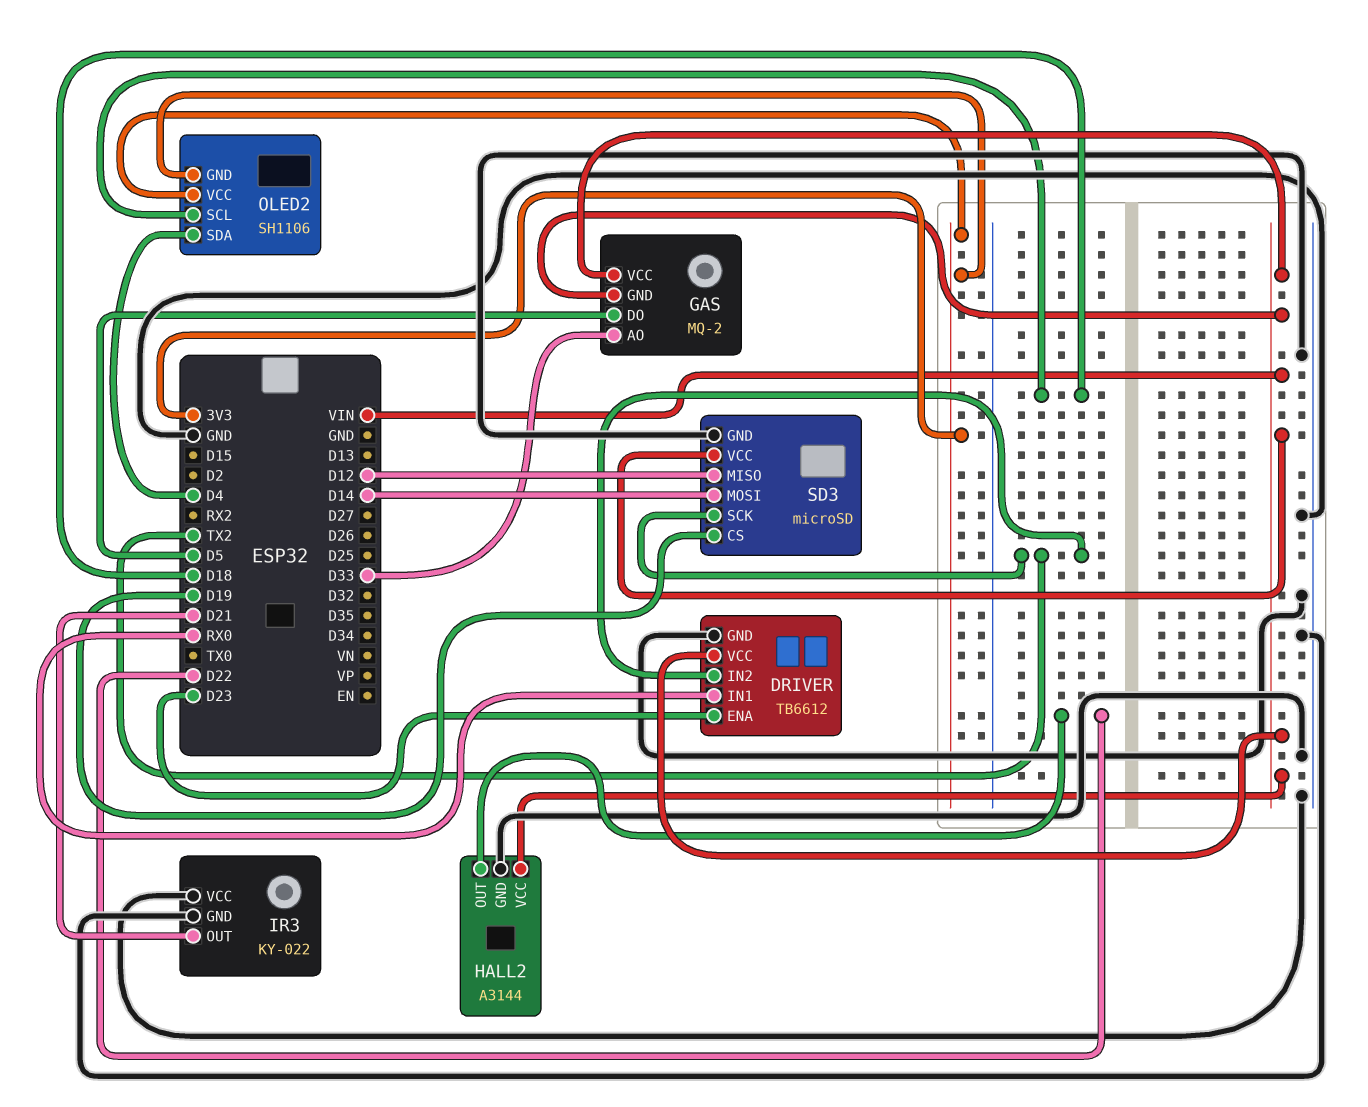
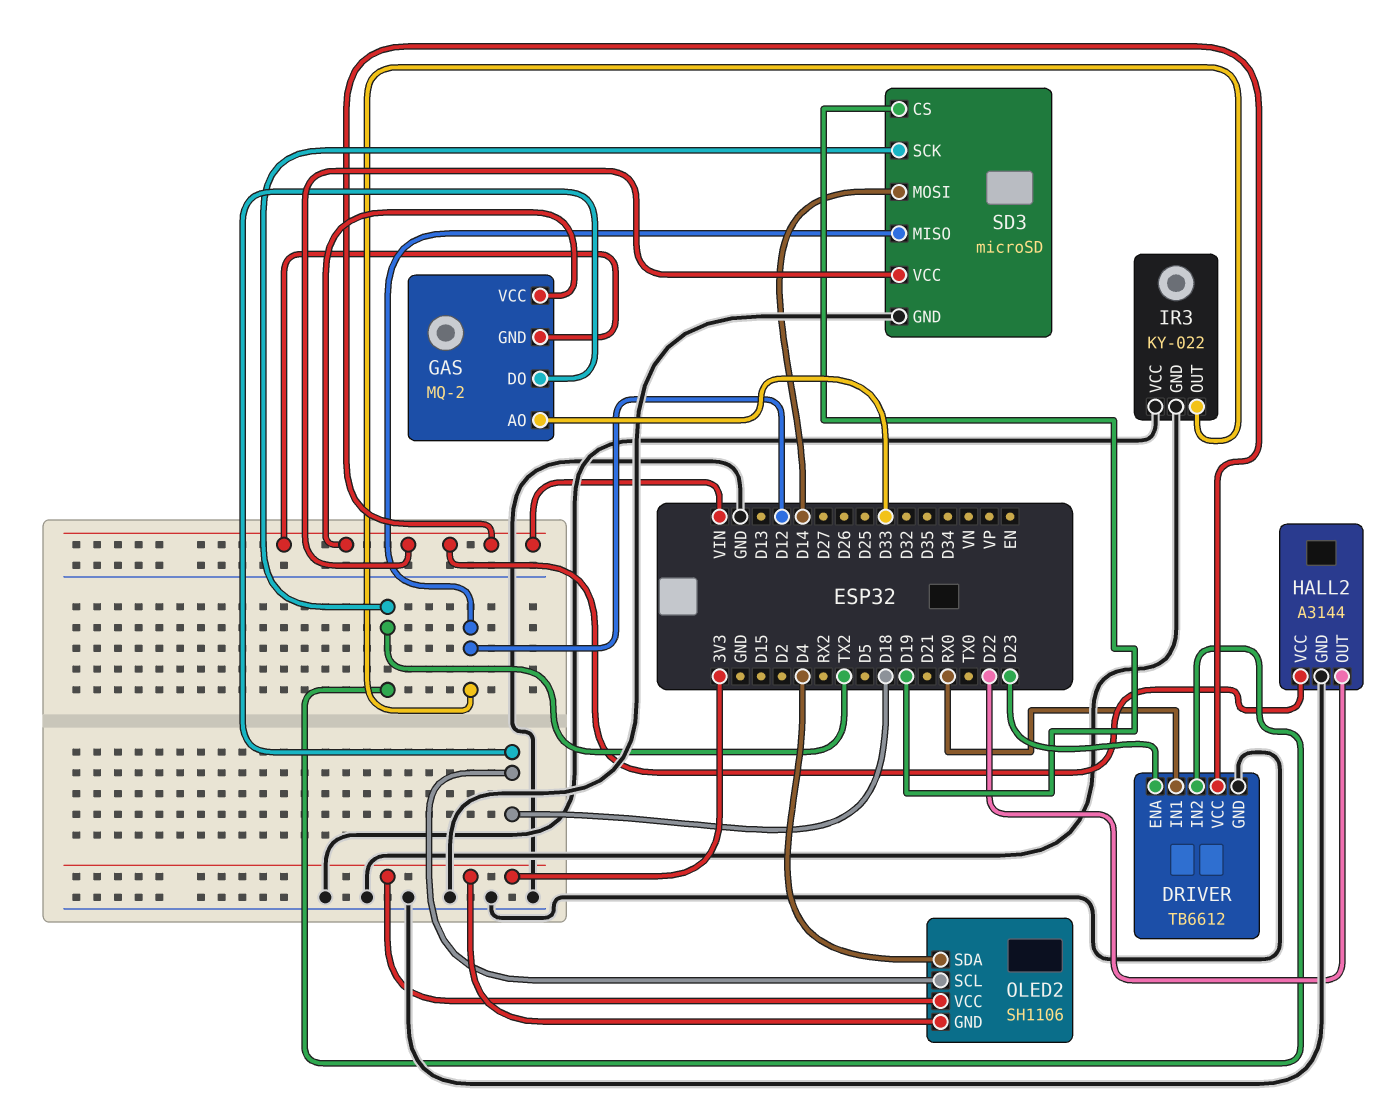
GAS pin DO: D5 -> D18
IR3 pin OUT: D21 -> D12

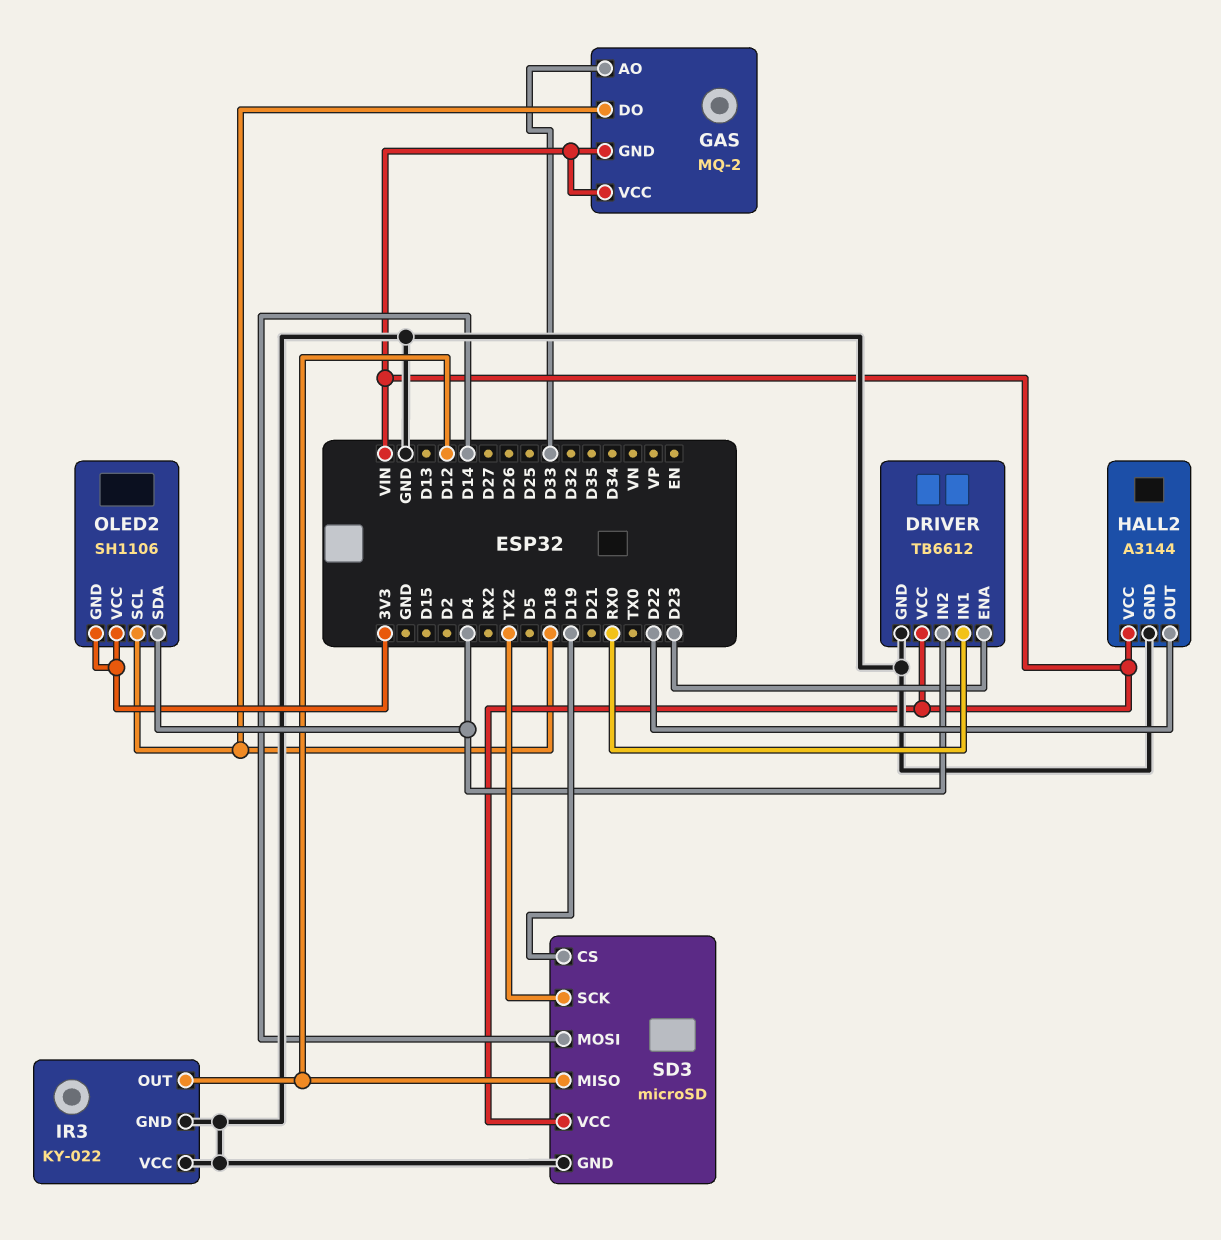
DRIVER pin IN2: TX2 -> D4

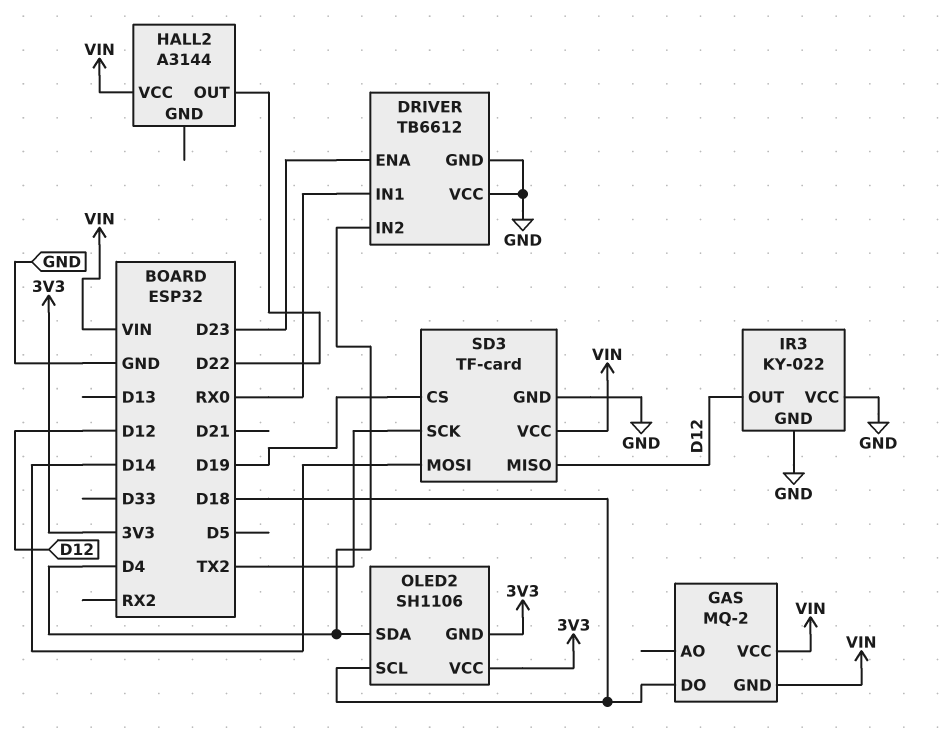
DRIVER pin VCC: VIN -> GND
GAS pin AO: D33 -> none
HALL2 pin GND: GND -> none
SD3: microSD -> TF-card

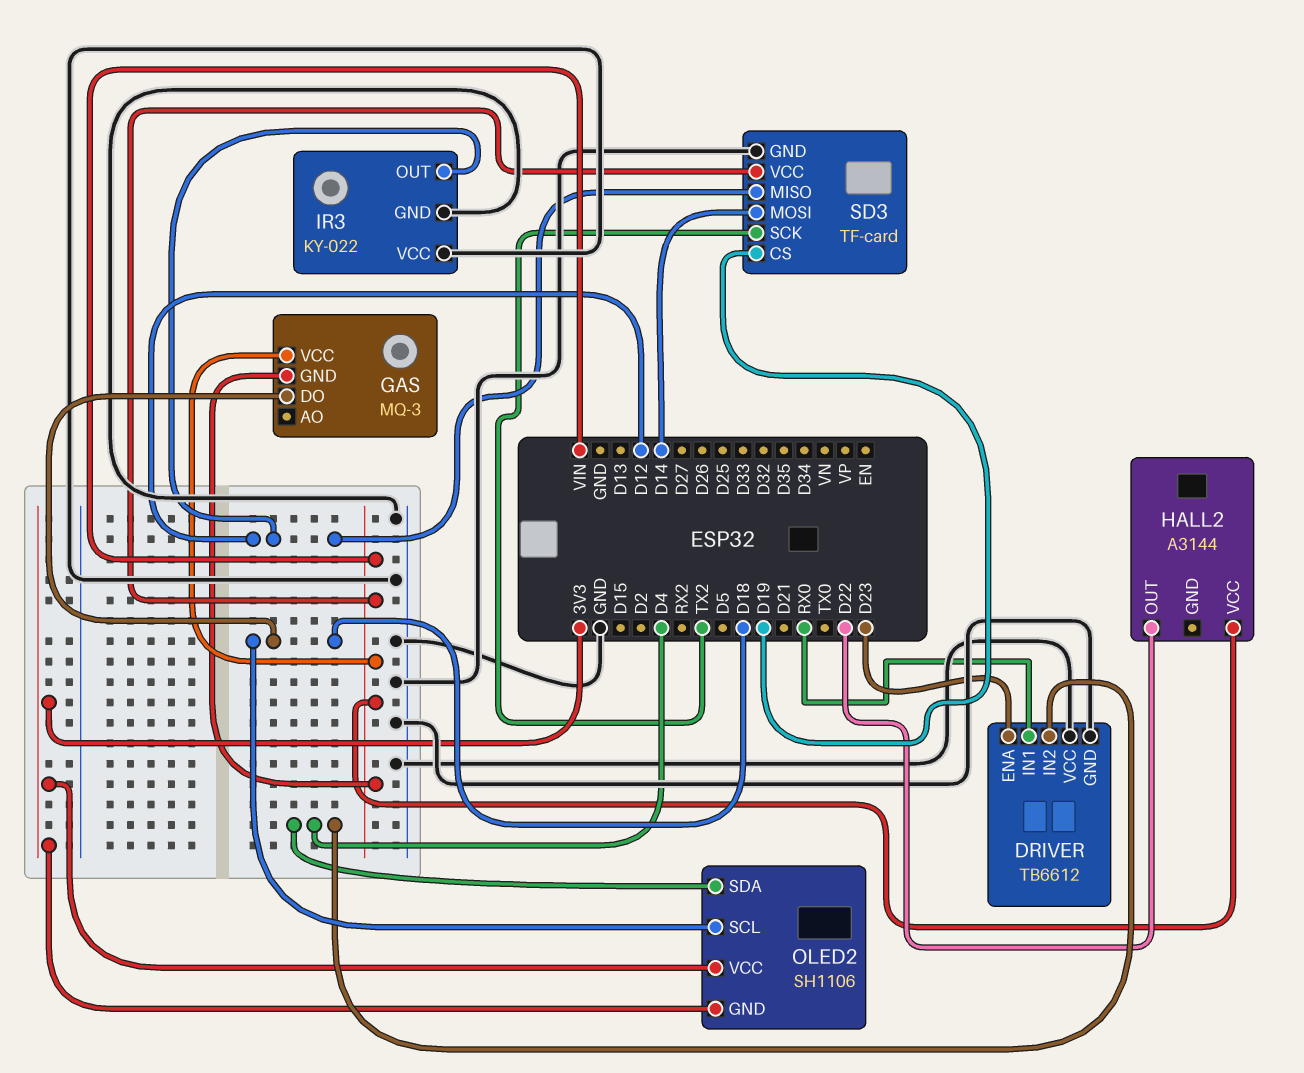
GAS: MQ-2 -> MQ-3

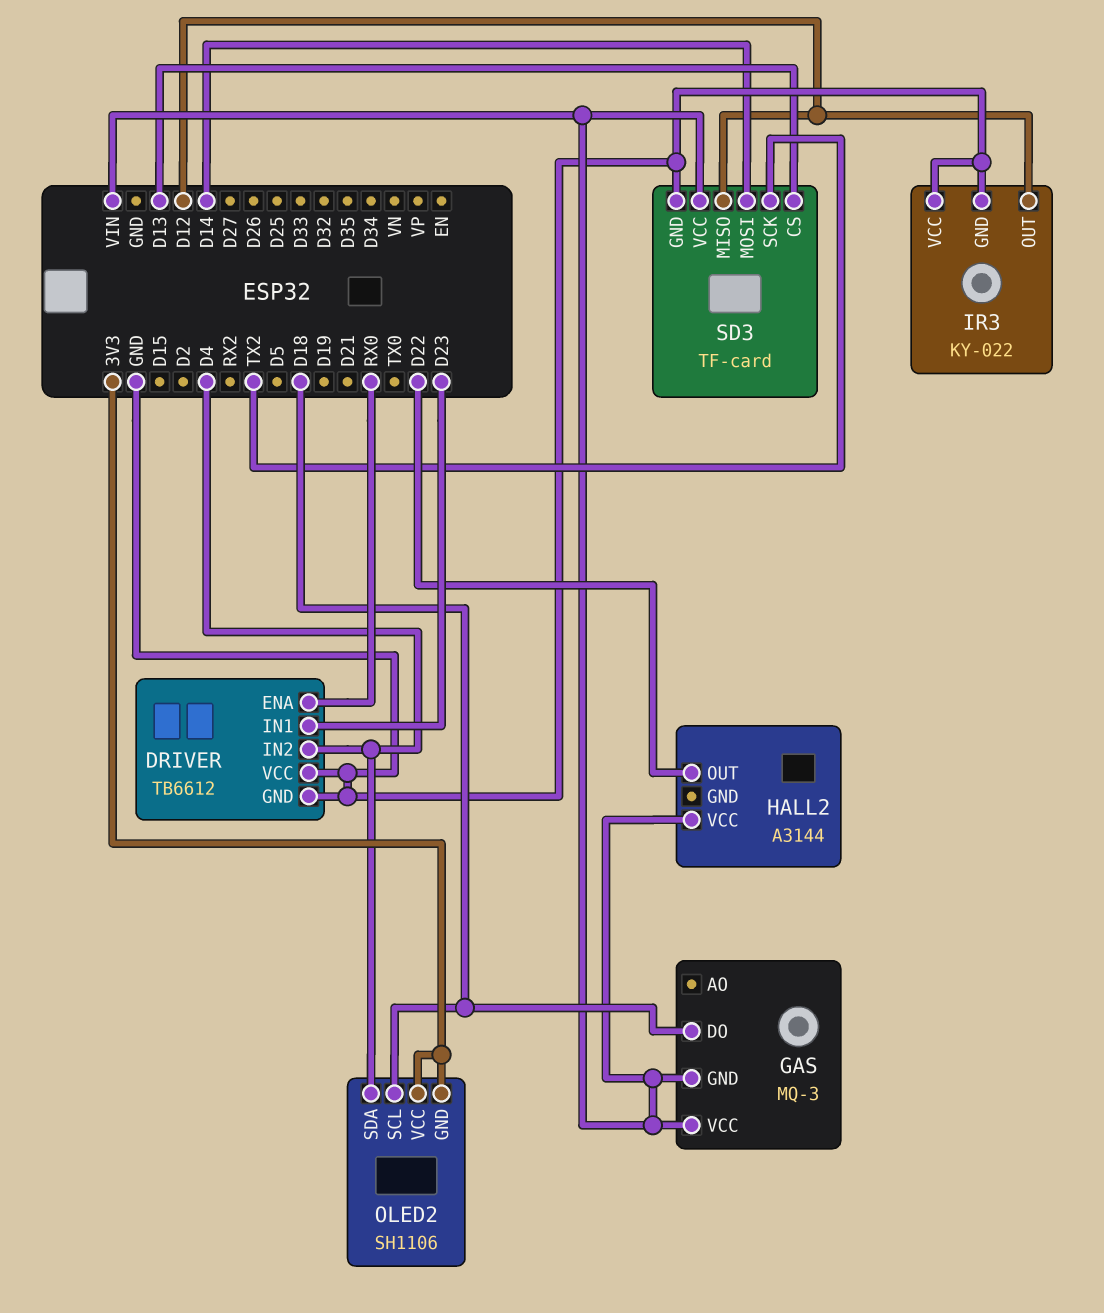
DRIVER pin ENA: D23 -> RX0
DRIVER pin IN1: RX0 -> D23
SD3 pin CS: D19 -> D13

